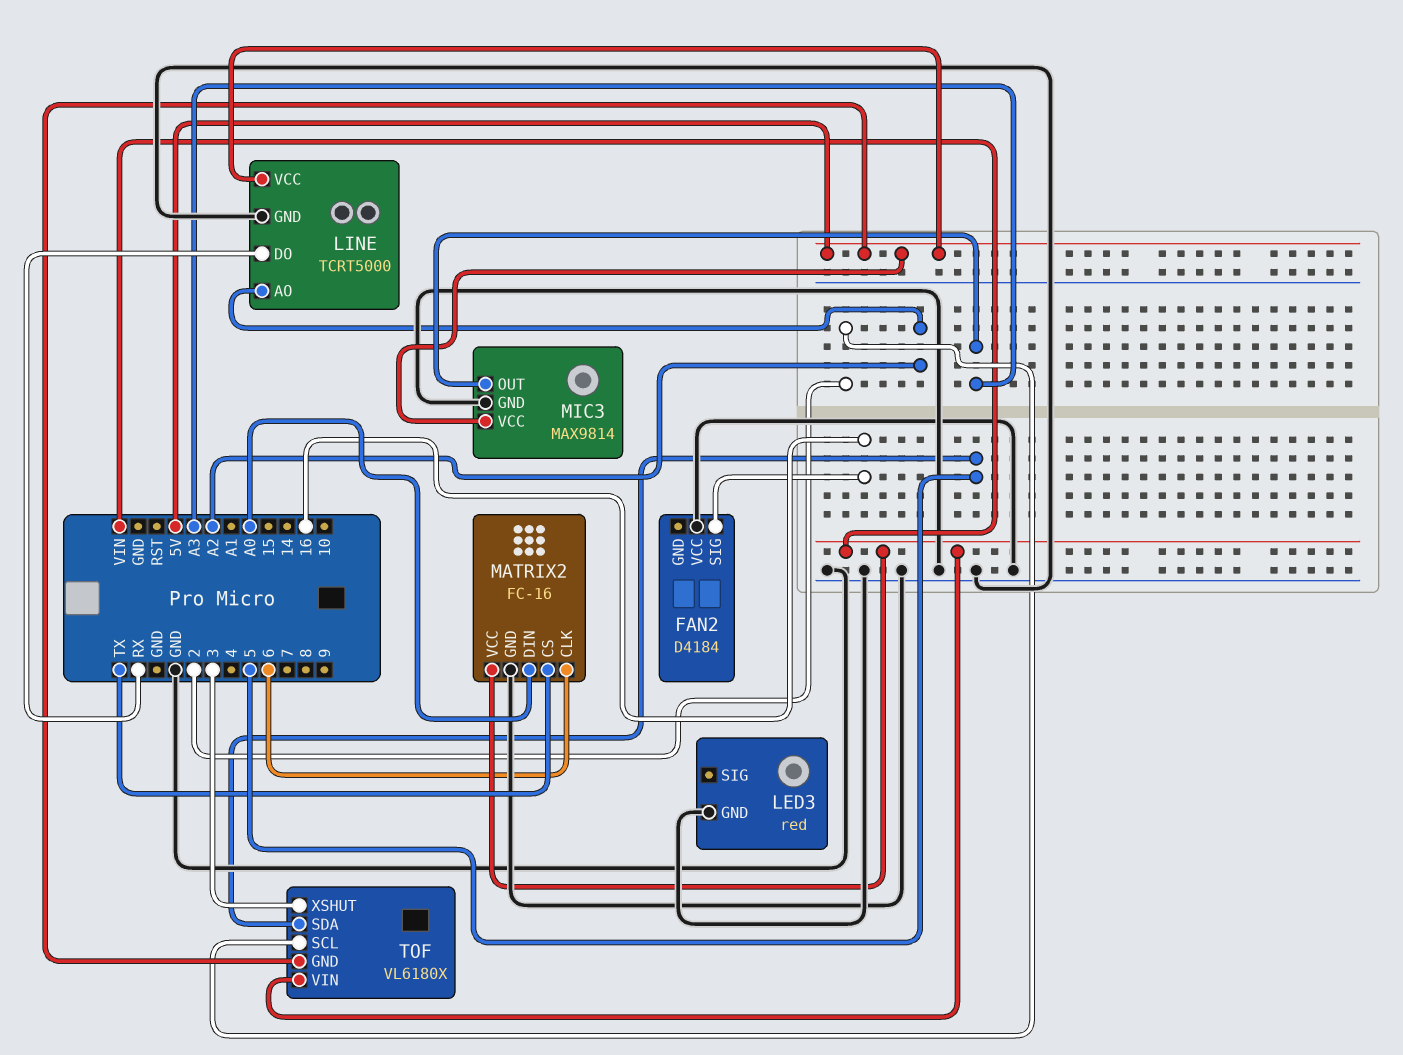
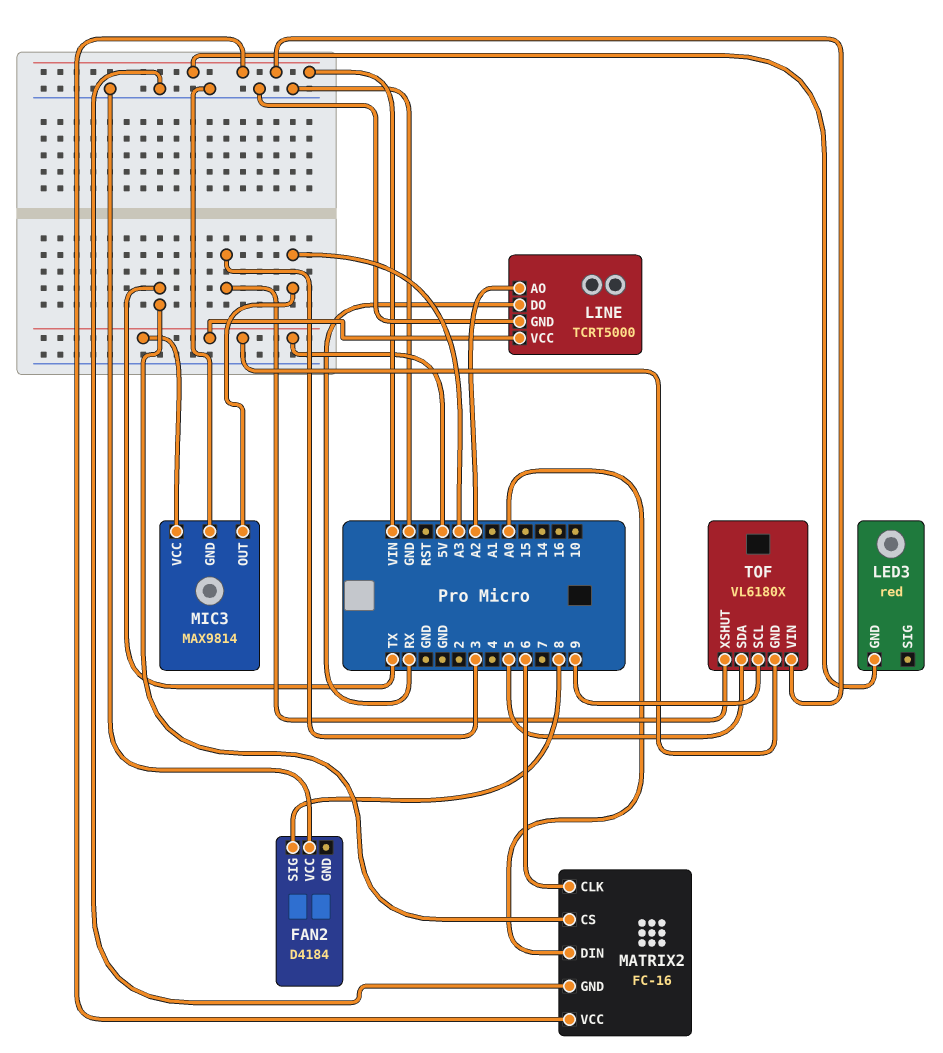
FAN2 pin SIG: 16 -> 8
LED3 pin GND: GND -> VIN
TOF pin SCL: 2 -> 9

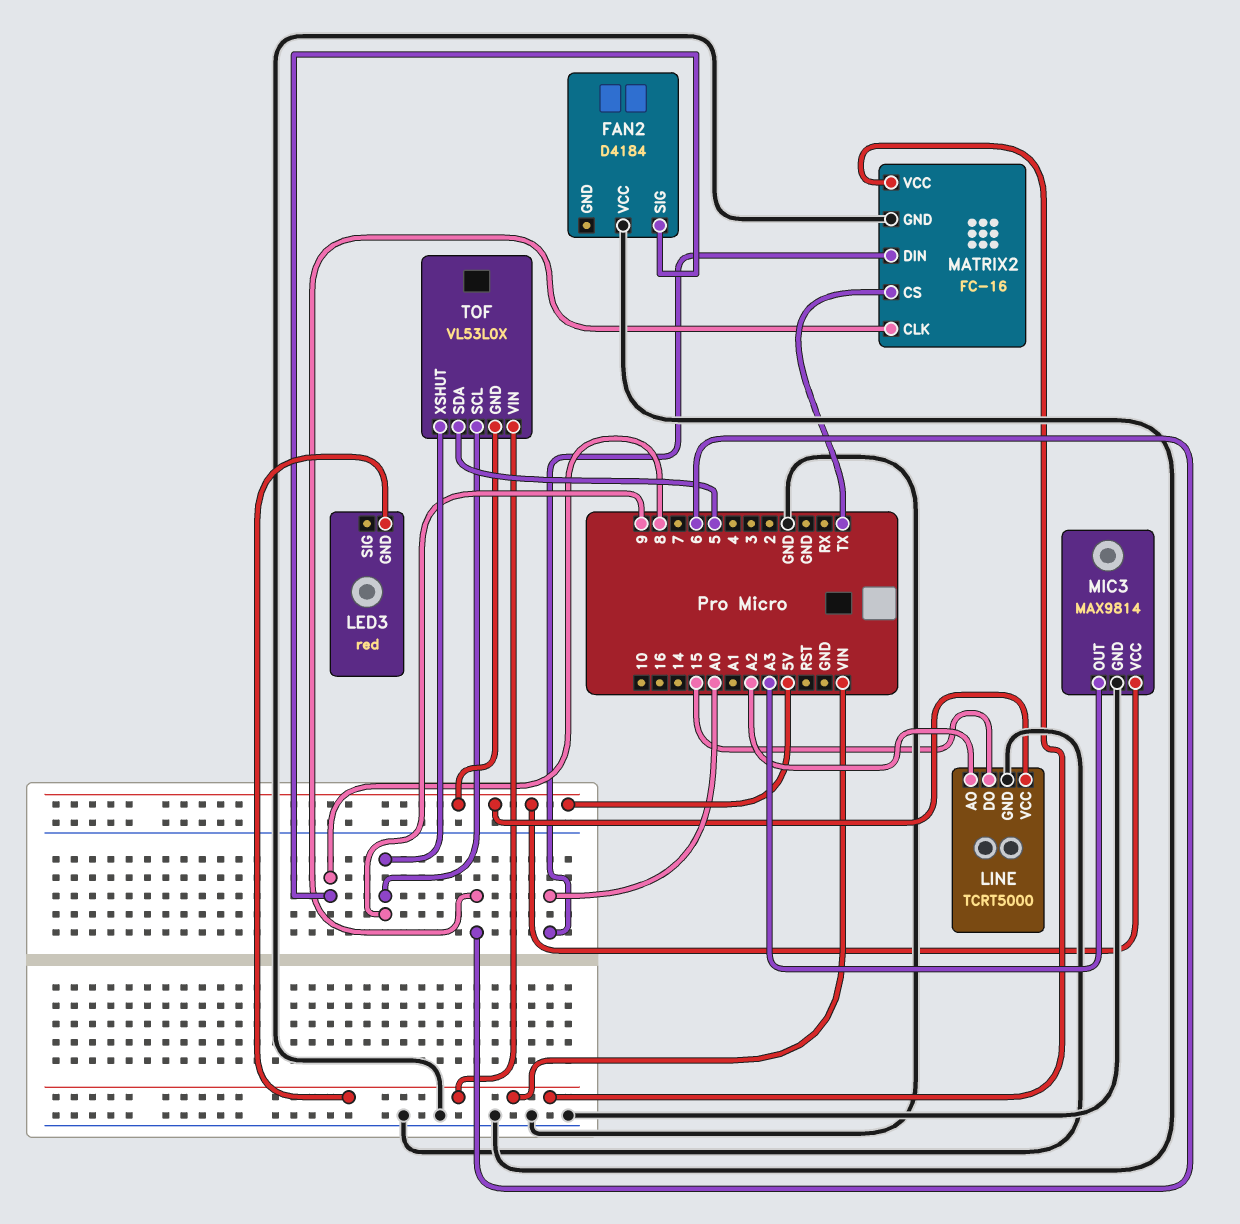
LINE pin DO: RX -> 15
TOF: VL6180X -> VL53L0X
TOF pin XSHUT: 3 -> 9

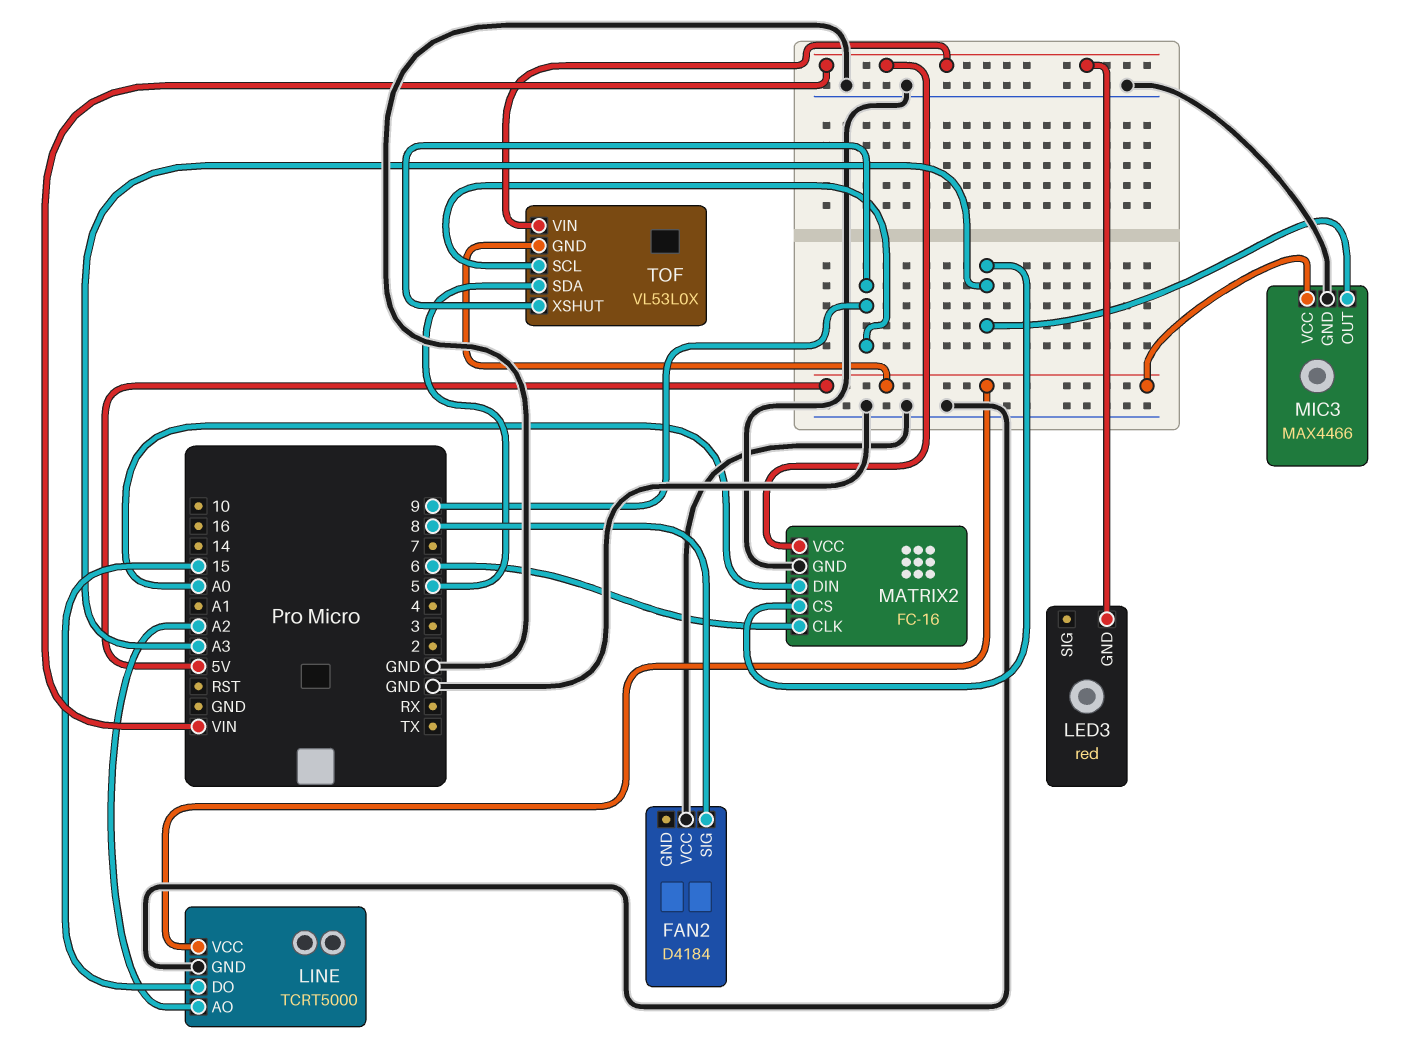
MATRIX2 pin CS: TX -> A3
MIC3: MAX9814 -> MAX4466

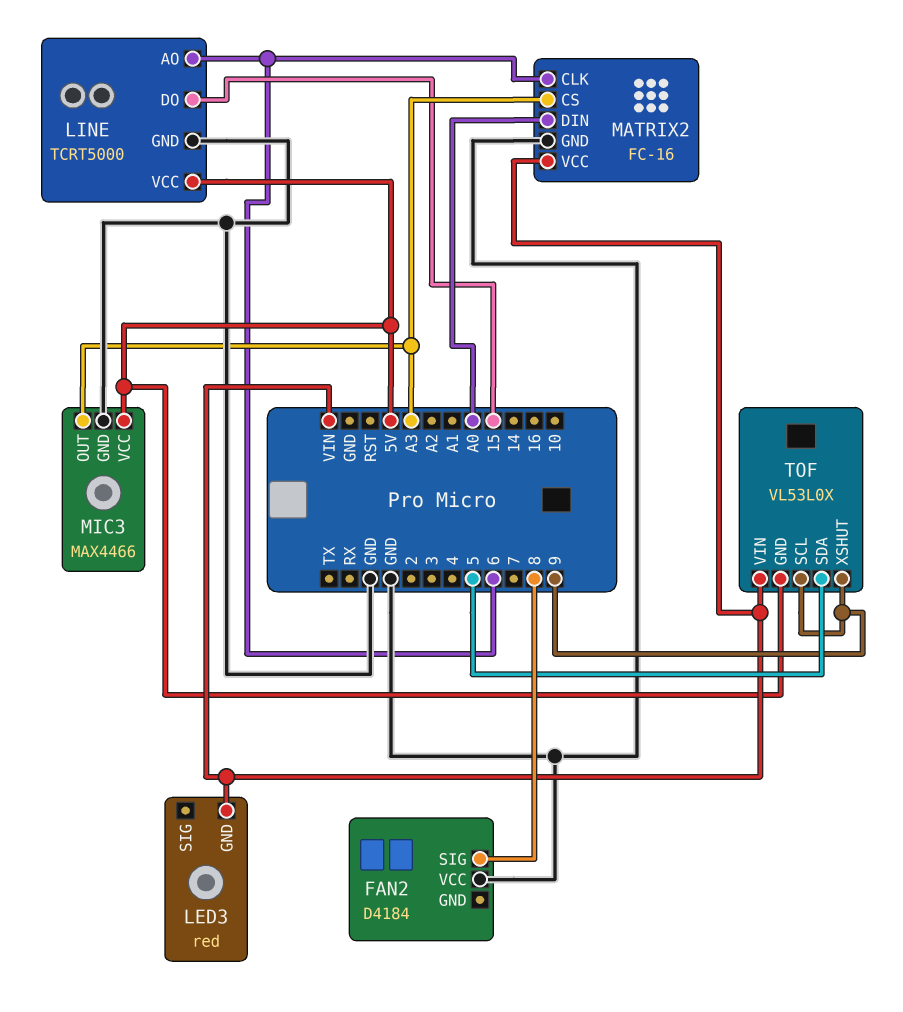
LINE pin AO: A2 -> 6

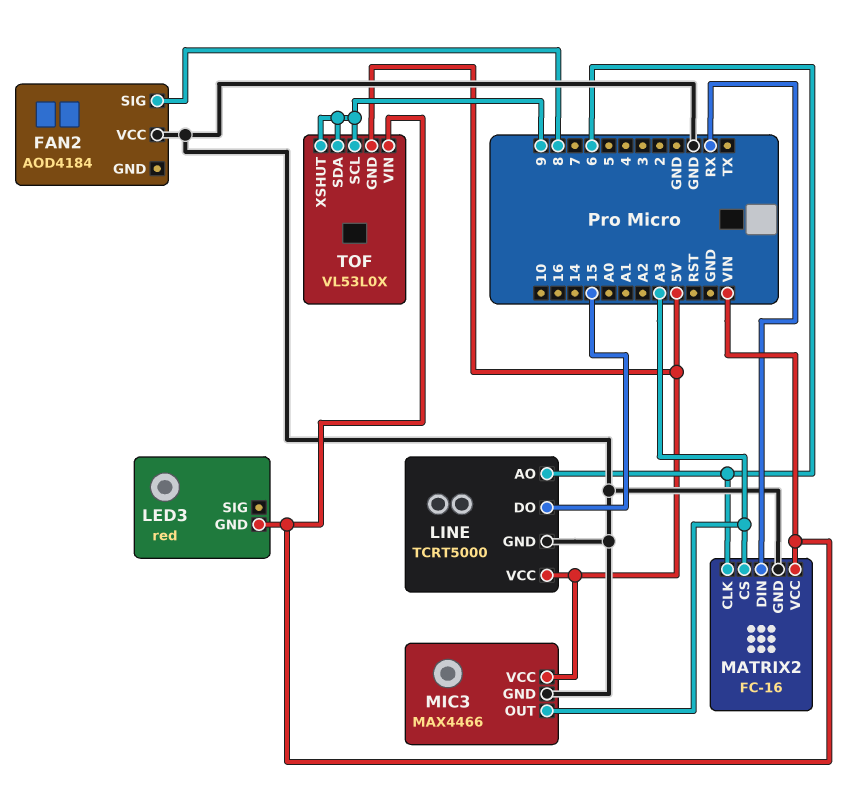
FAN2: D4184 -> AOD4184
MATRIX2 pin DIN: A0 -> RX
TOF pin SDA: 5 -> 9

